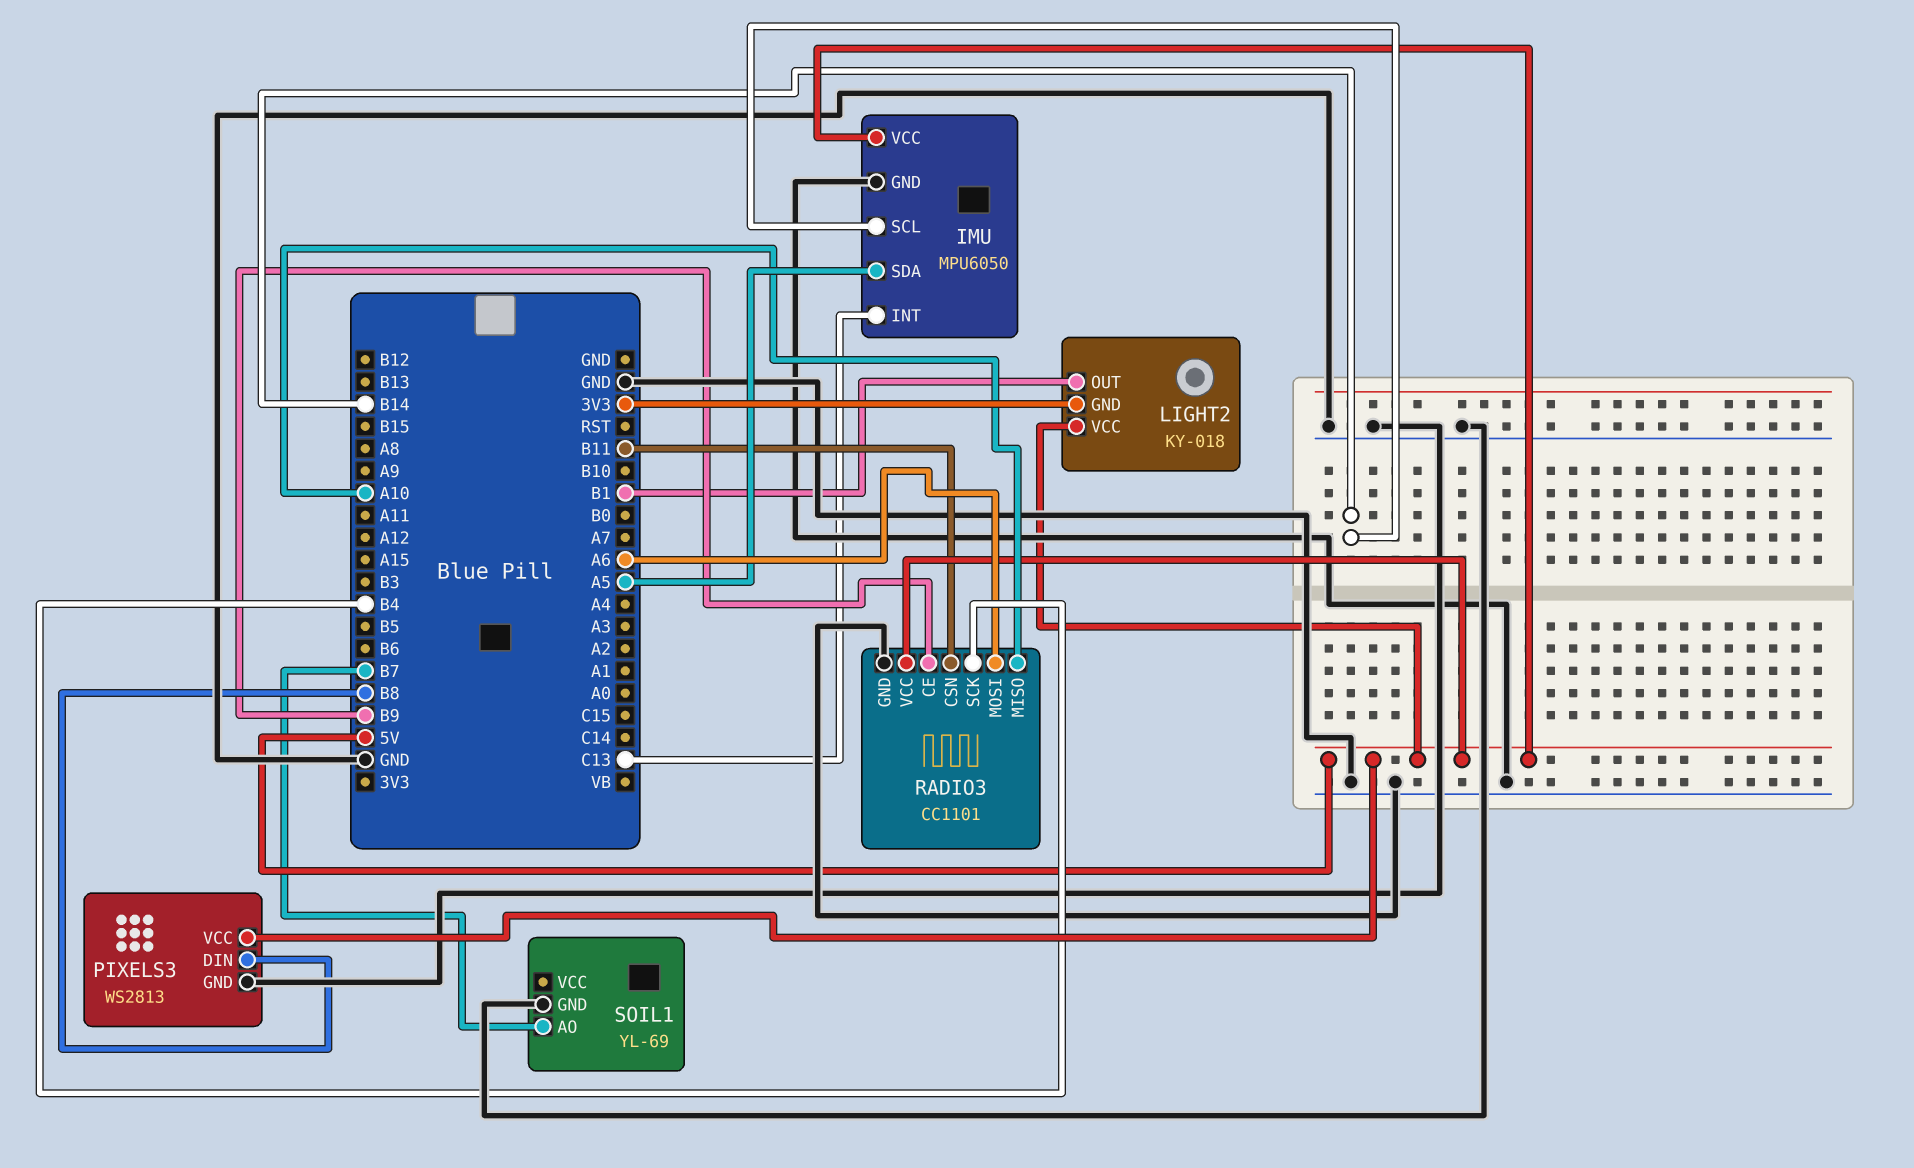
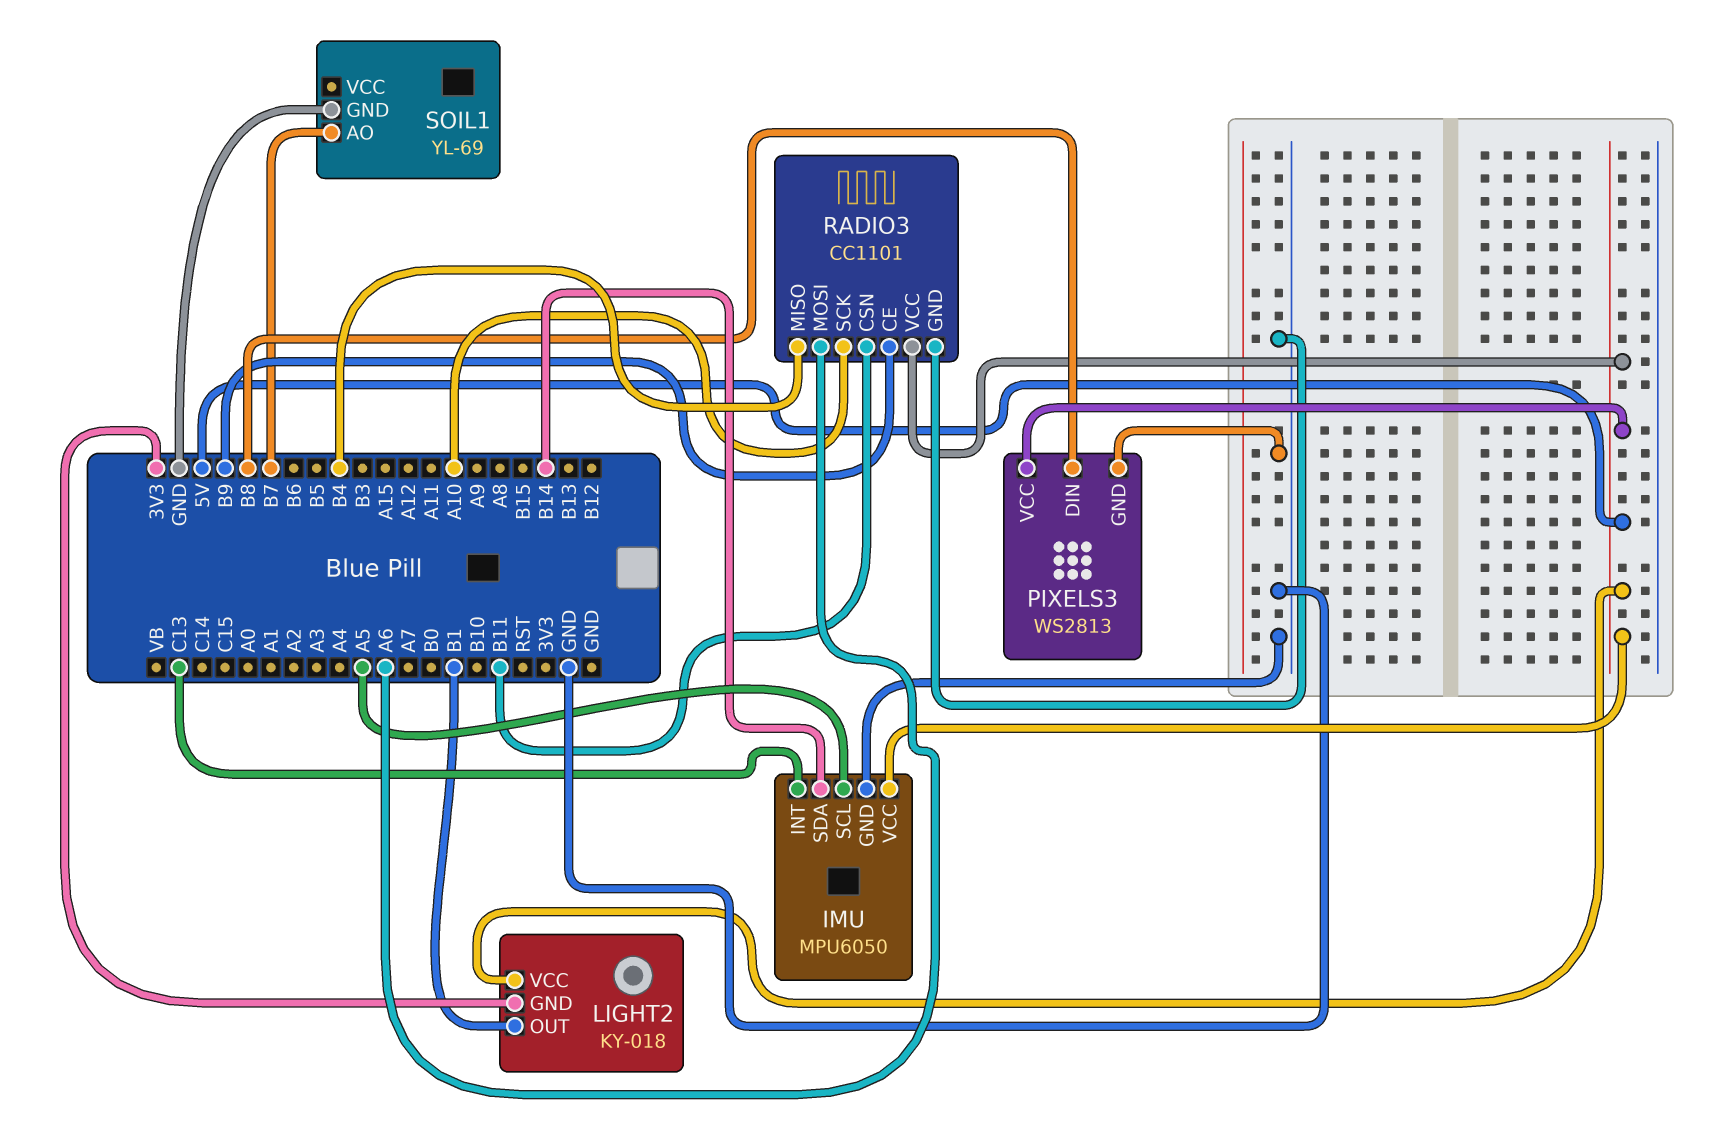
IMU pin SCL: B14 -> A5
IMU pin SDA: A5 -> B14
RADIO3 pin MISO: A10 -> B4
RADIO3 pin SCK: B4 -> A10

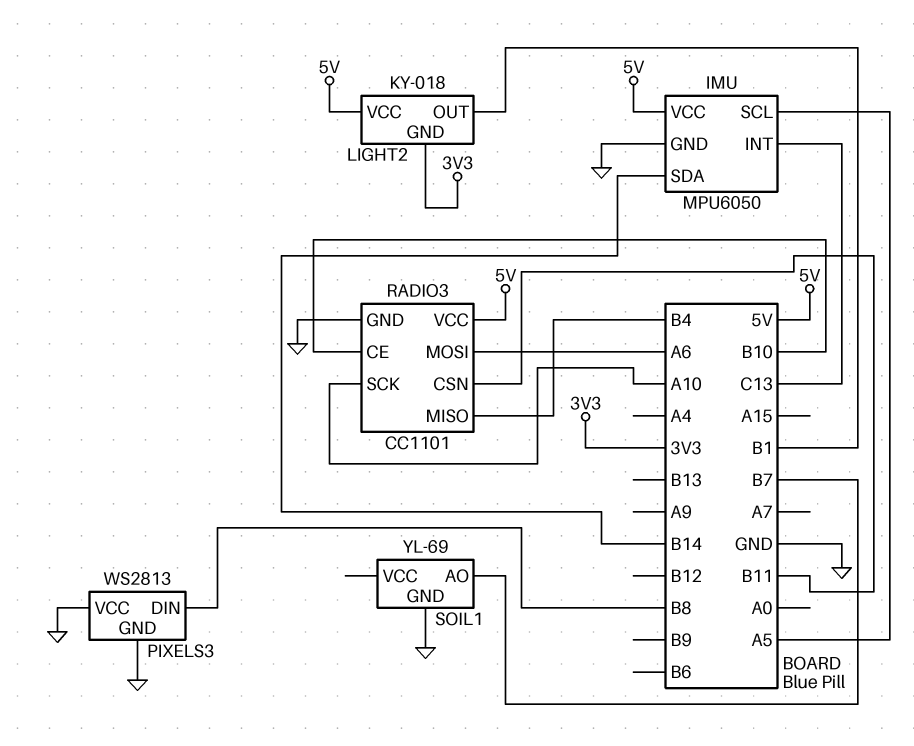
PIXELS3 pin VCC: 5V -> GND
RADIO3 pin CE: B9 -> B10

